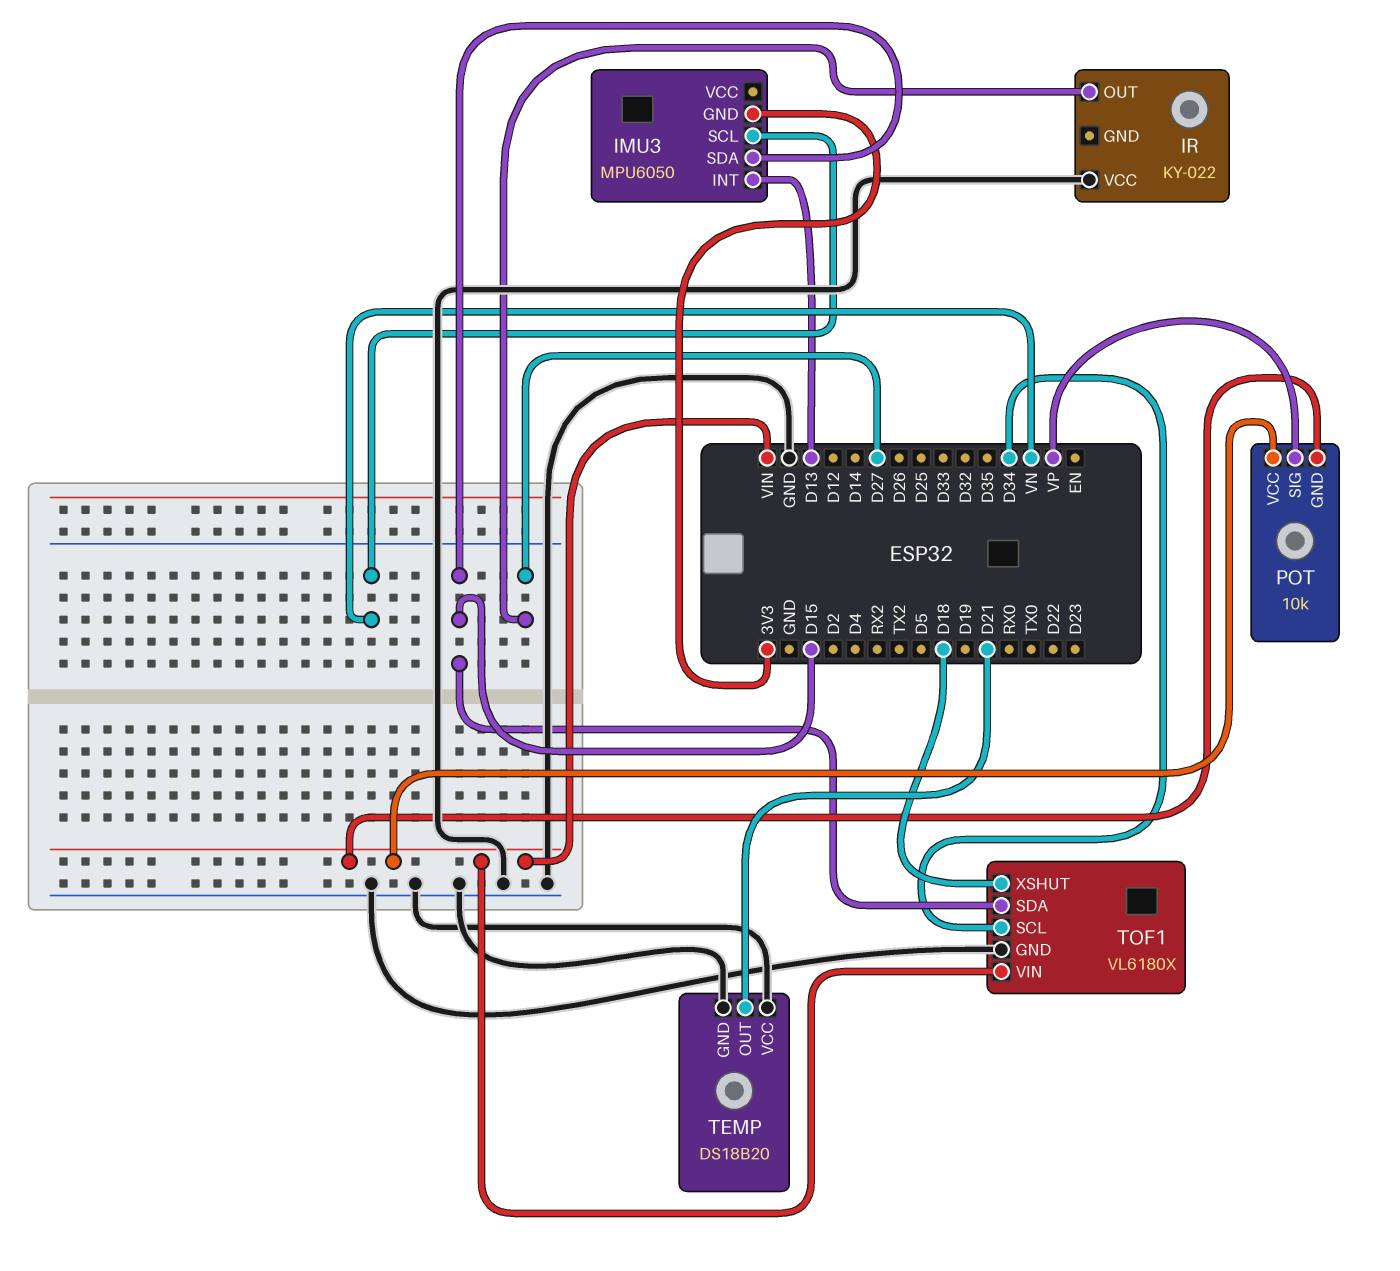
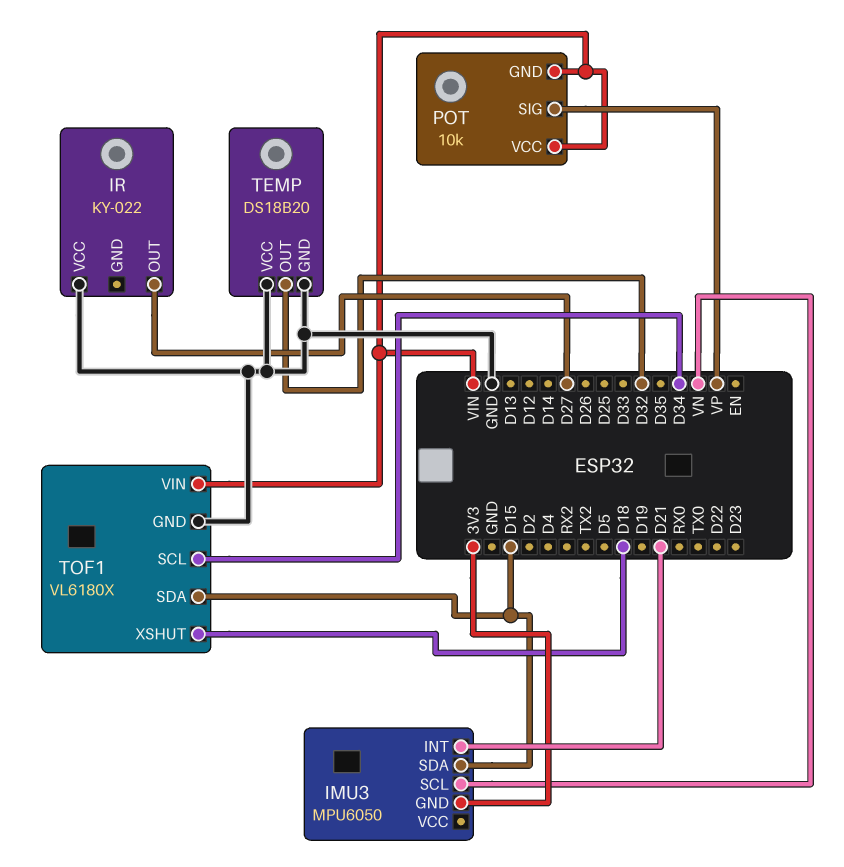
IMU3 pin INT: D13 -> D21
TEMP pin OUT: D21 -> D32

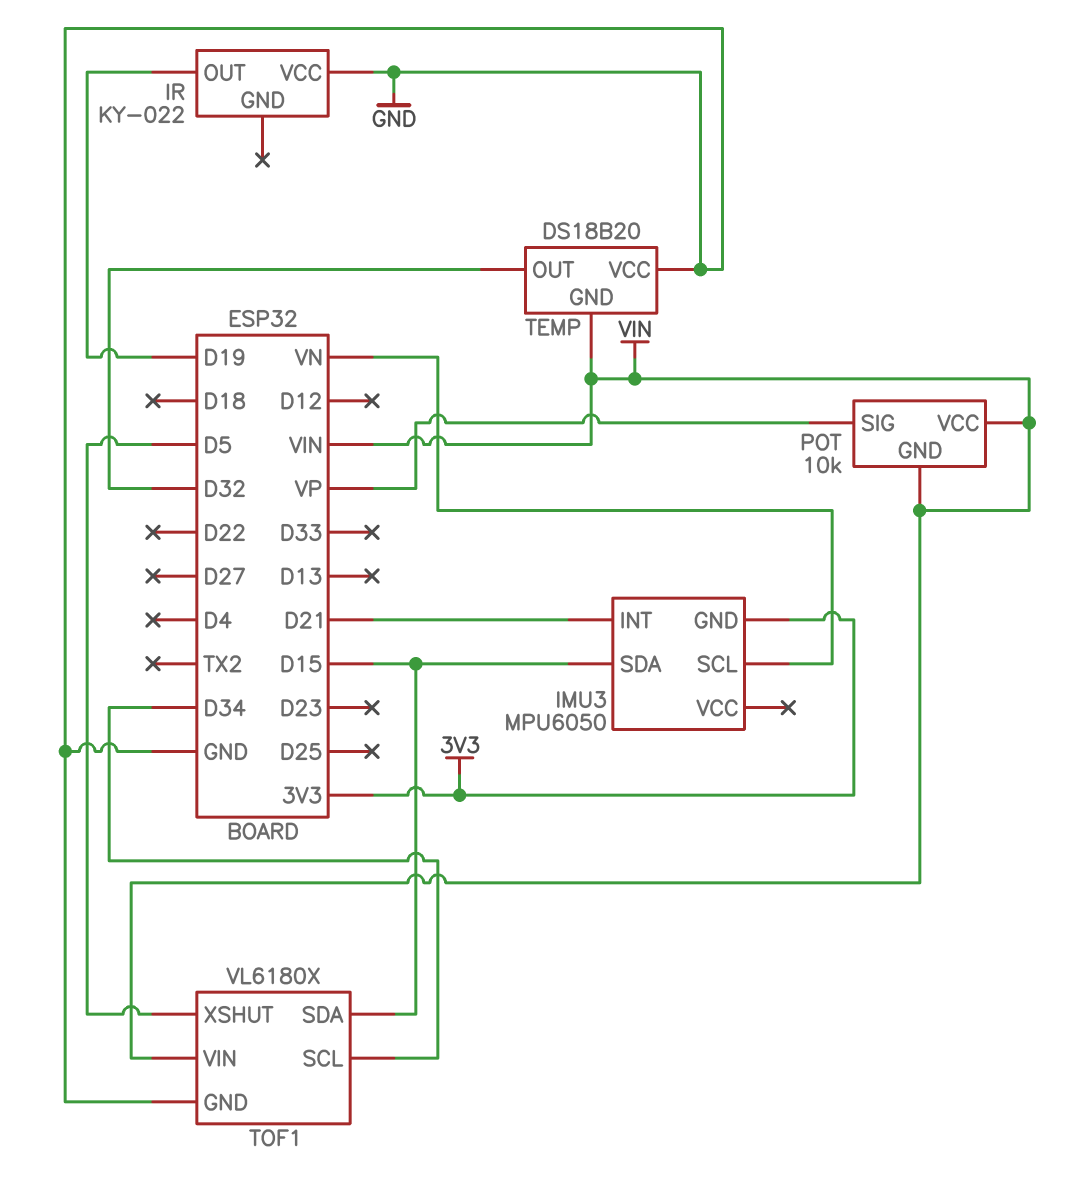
IR pin OUT: D27 -> D19
TEMP pin GND: GND -> VIN
TOF1 pin XSHUT: D18 -> D5

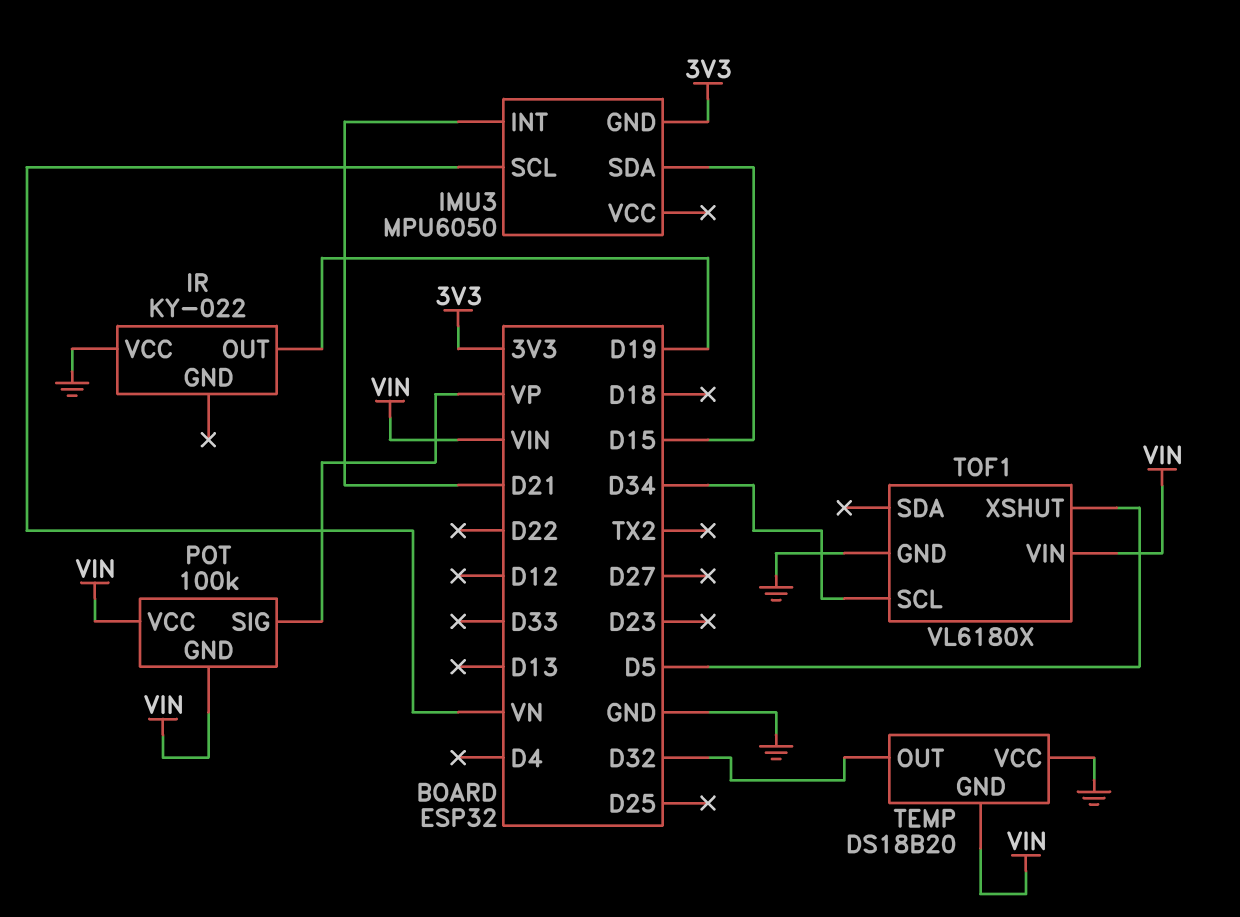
POT: 10k -> 100k
TOF1 pin SDA: D15 -> none

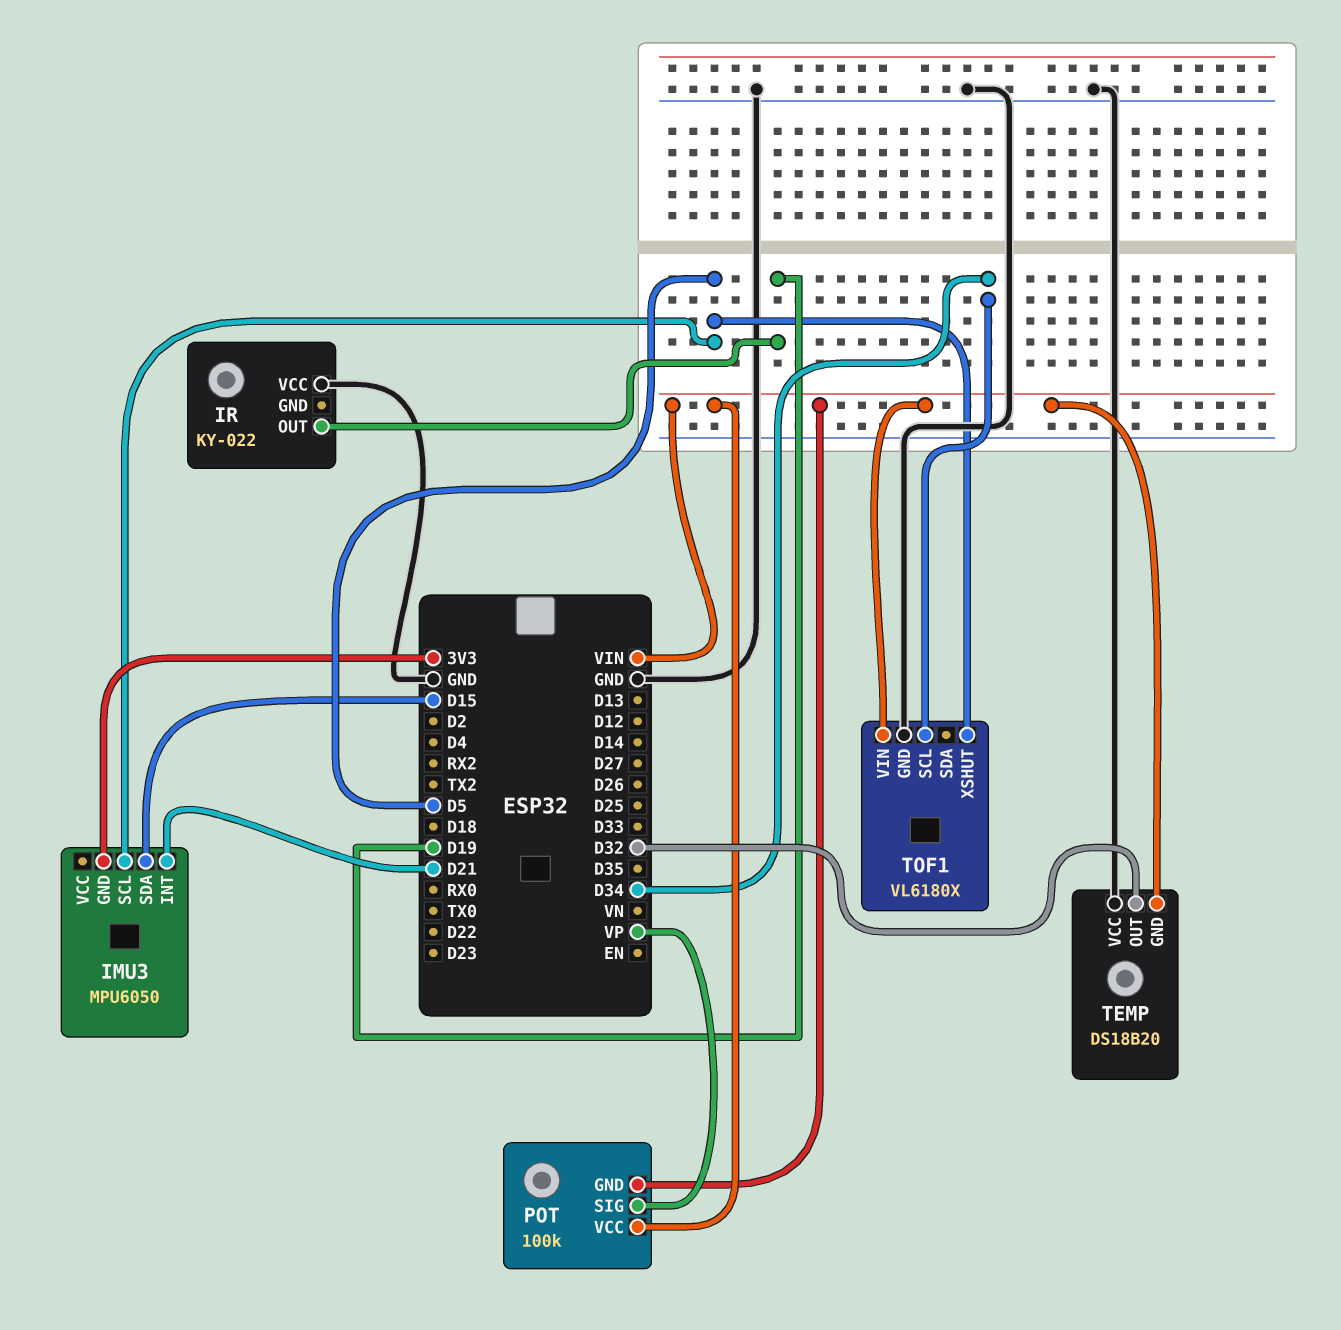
IMU3 pin SCL: VN -> D5

